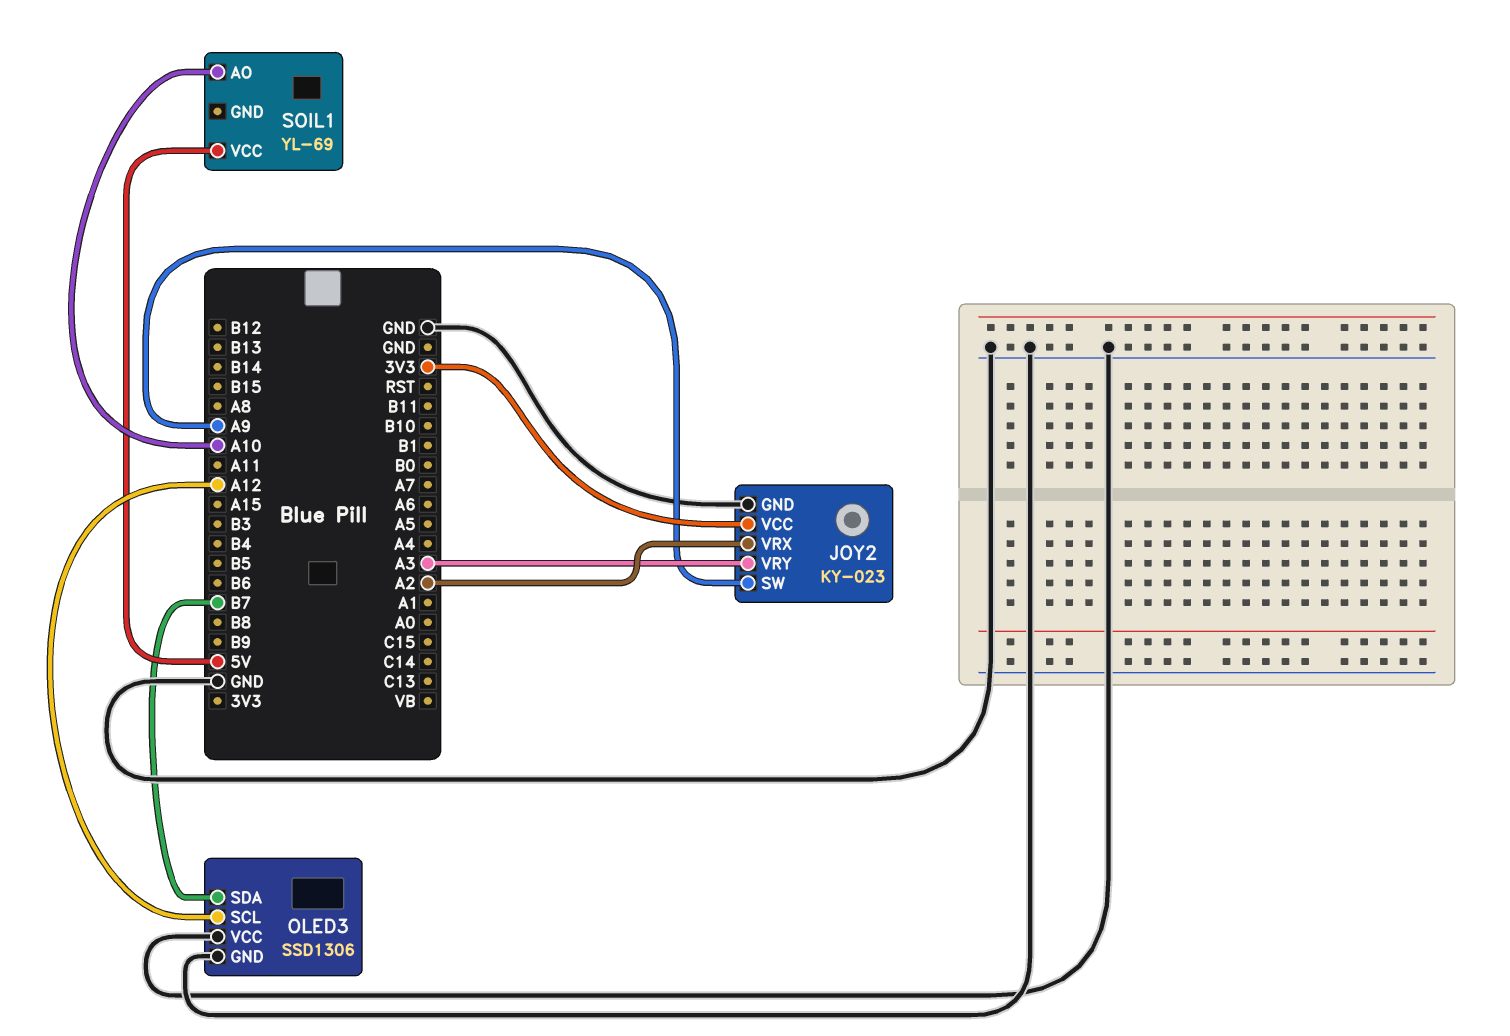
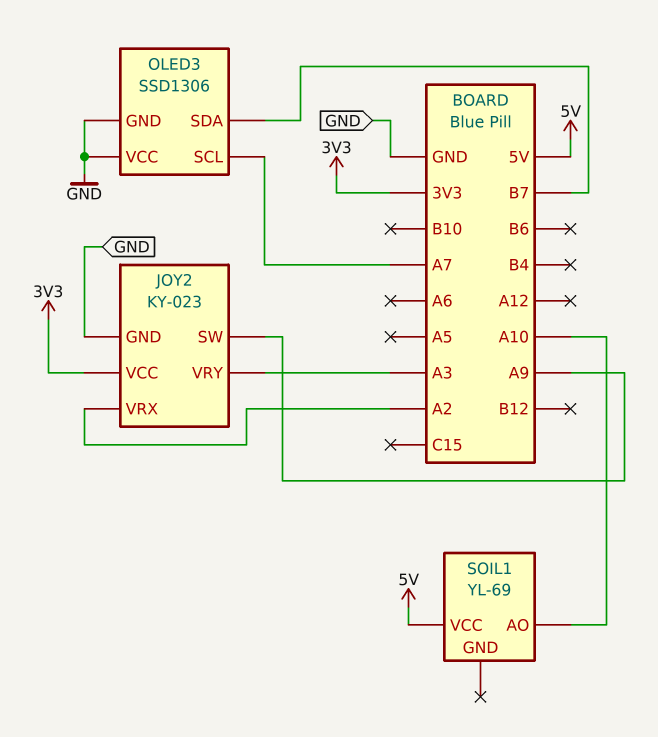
OLED3 pin SCL: A12 -> A7

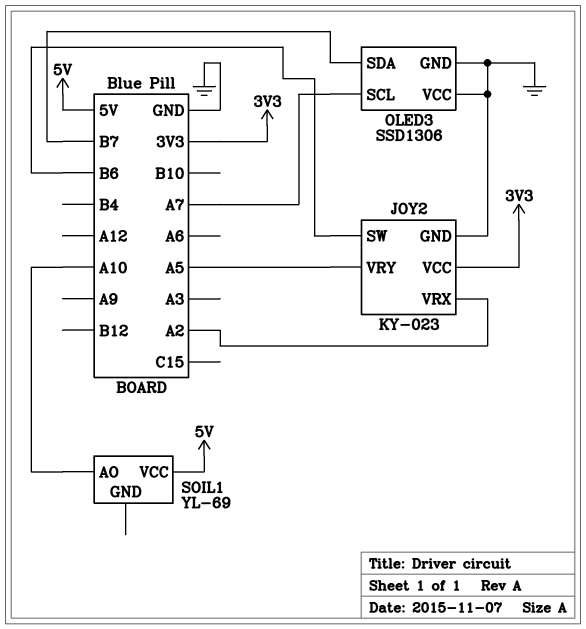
JOY2 pin SW: A9 -> B6
JOY2 pin VRY: A3 -> A5

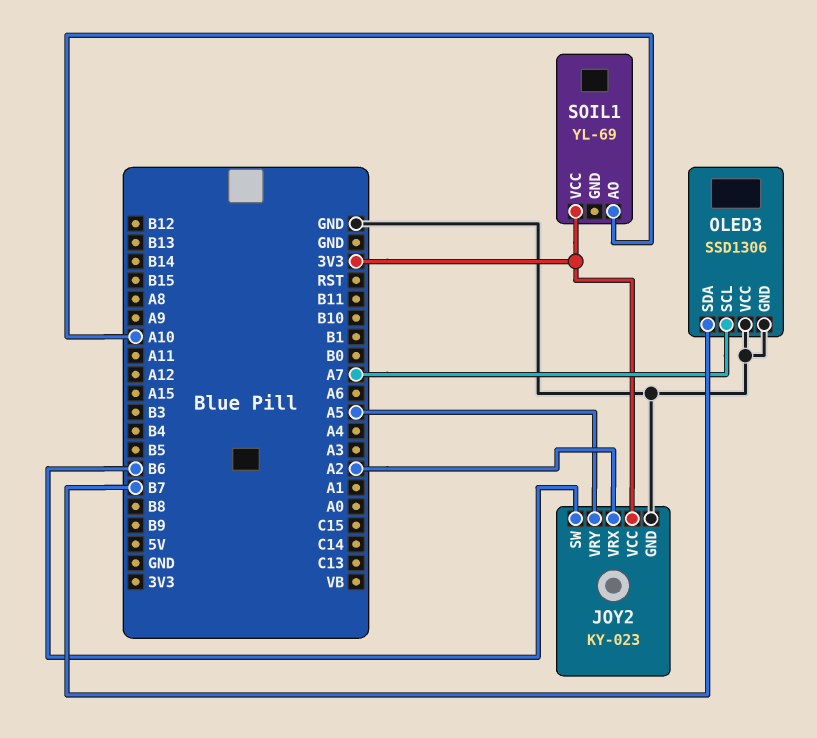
SOIL1 pin VCC: 5V -> 3V3

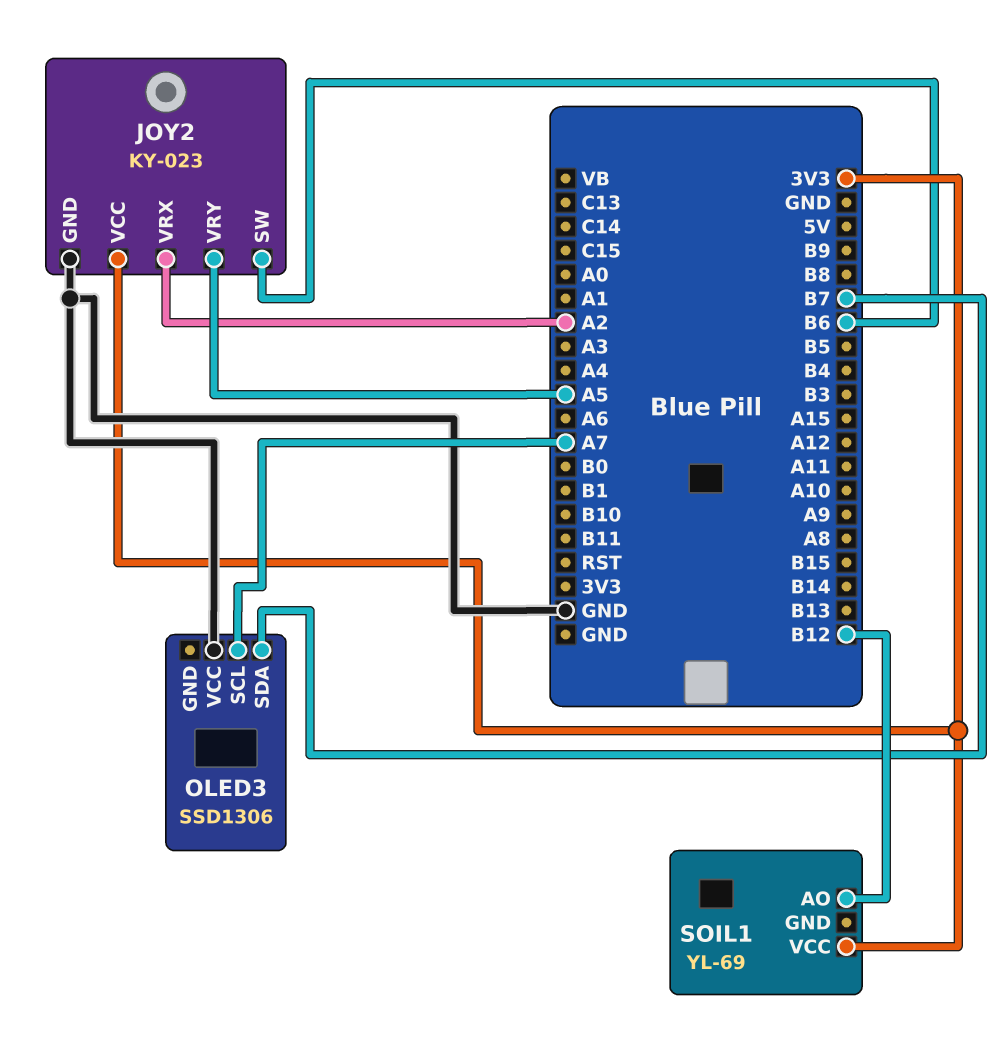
OLED3 pin GND: GND -> none
SOIL1 pin AO: A10 -> B12

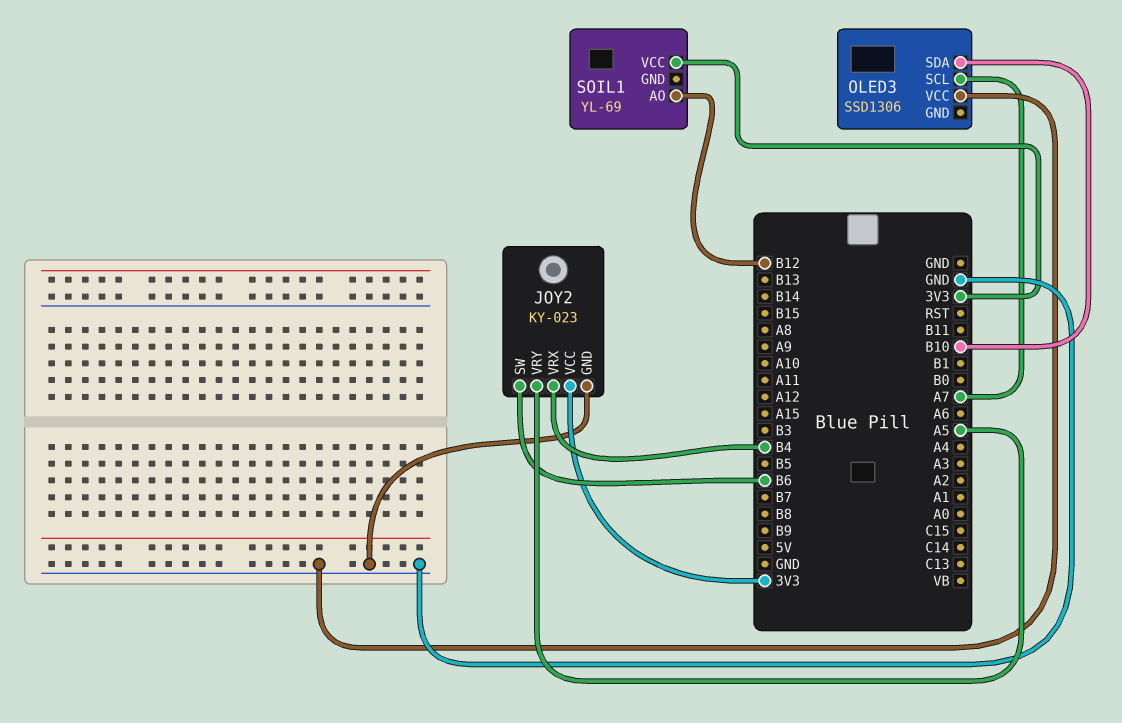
JOY2 pin VRX: A2 -> B4
OLED3 pin SDA: B7 -> B10

